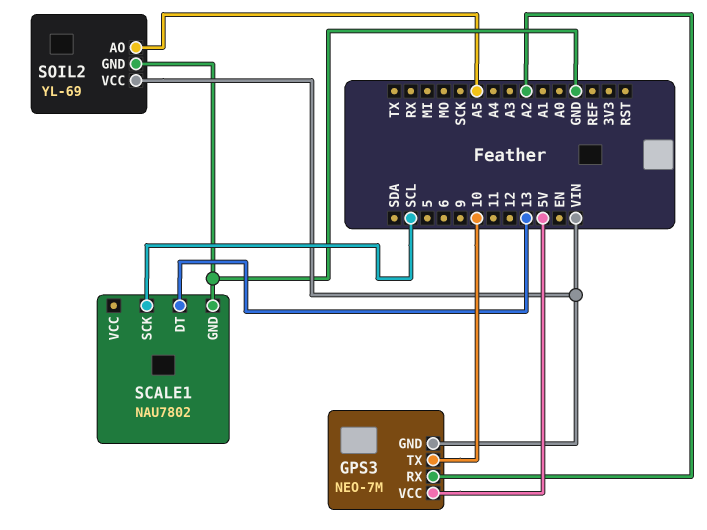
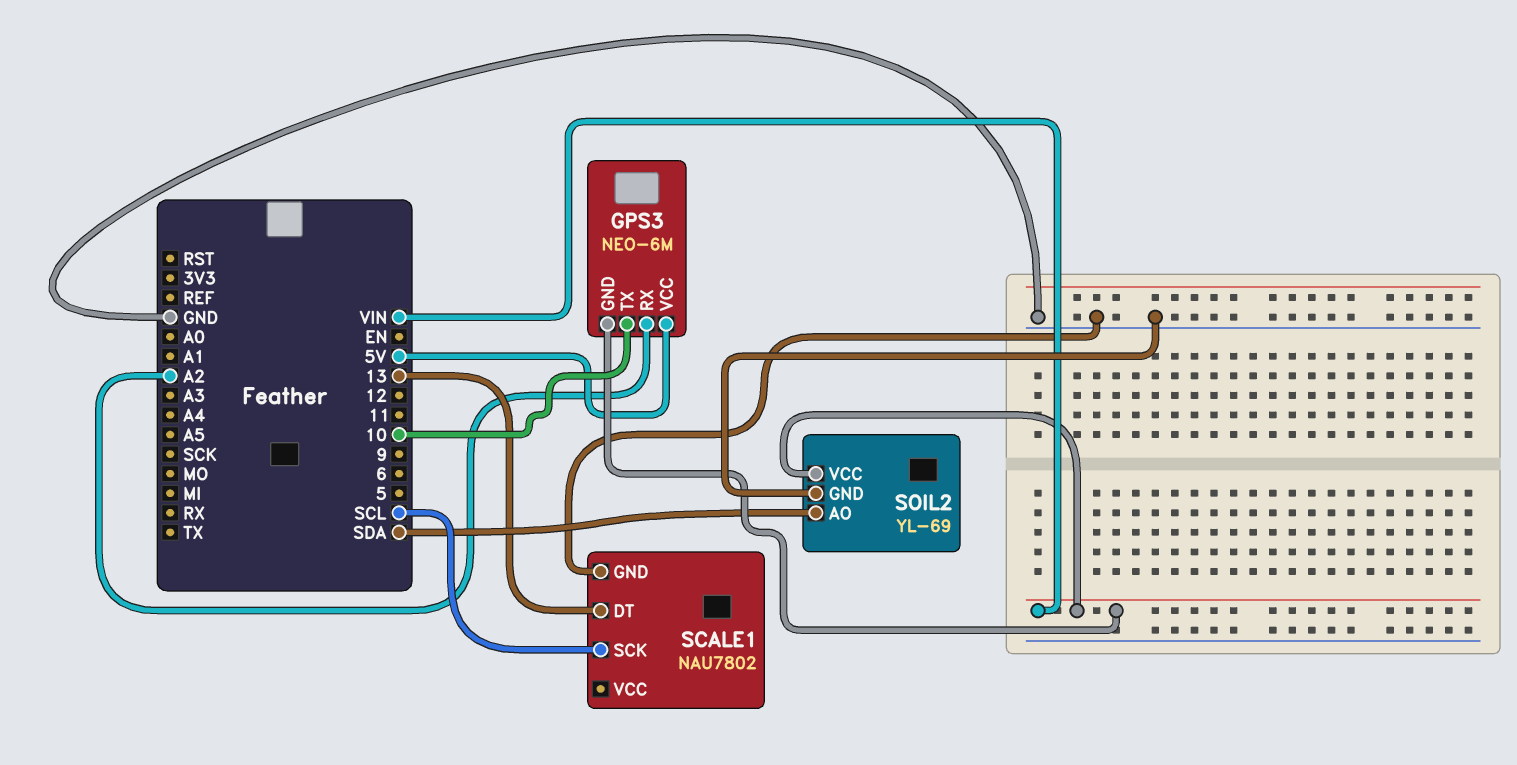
GPS3: NEO-7M -> NEO-6M
SOIL2 pin AO: A5 -> SDA

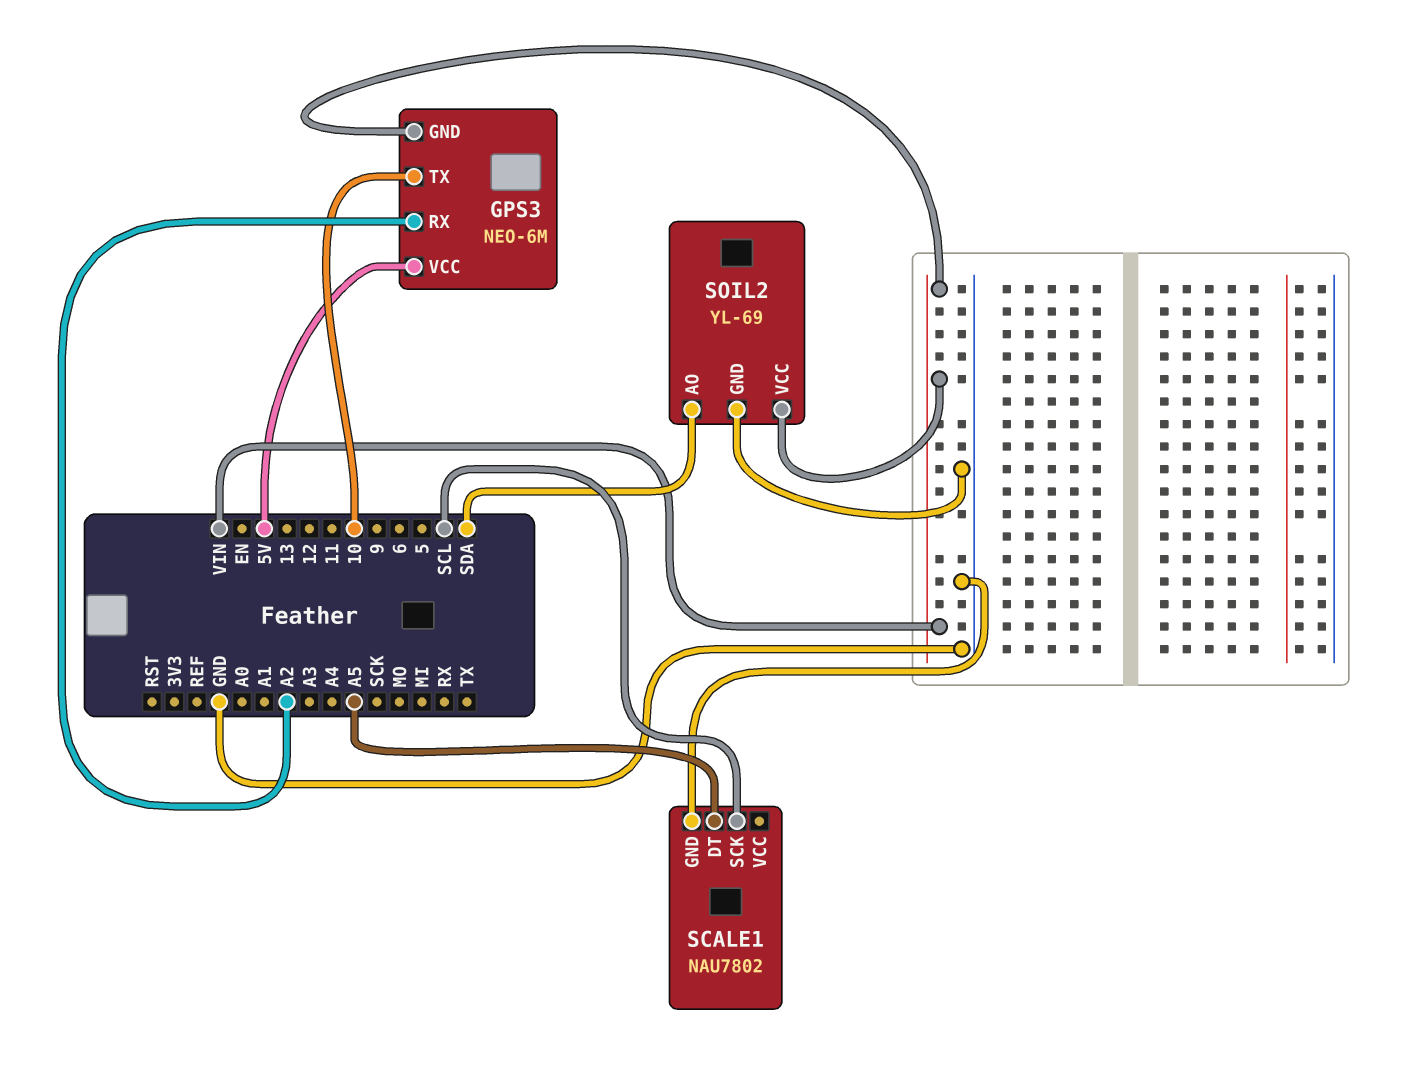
SCALE1 pin DT: 13 -> A5

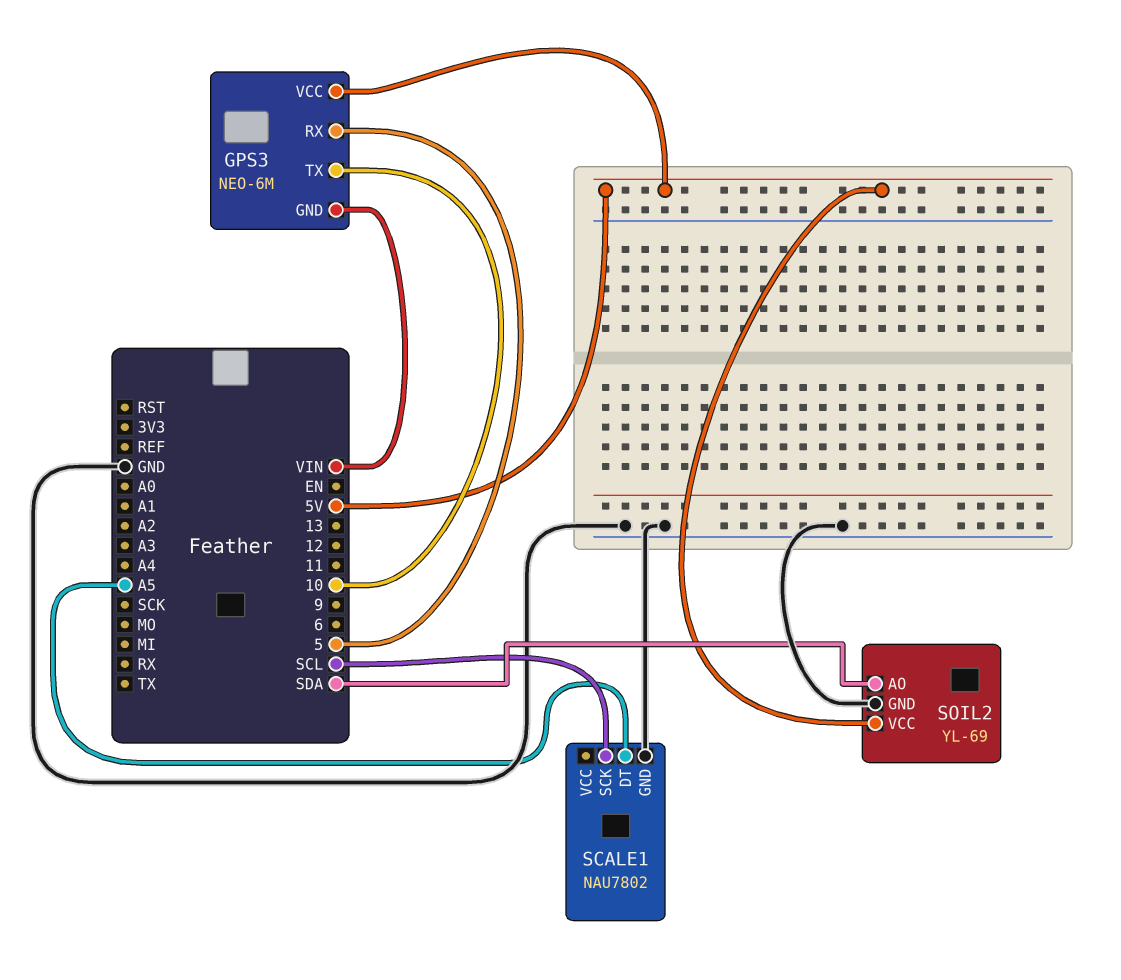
GPS3 pin RX: A2 -> 5
SOIL2 pin VCC: VIN -> 5V

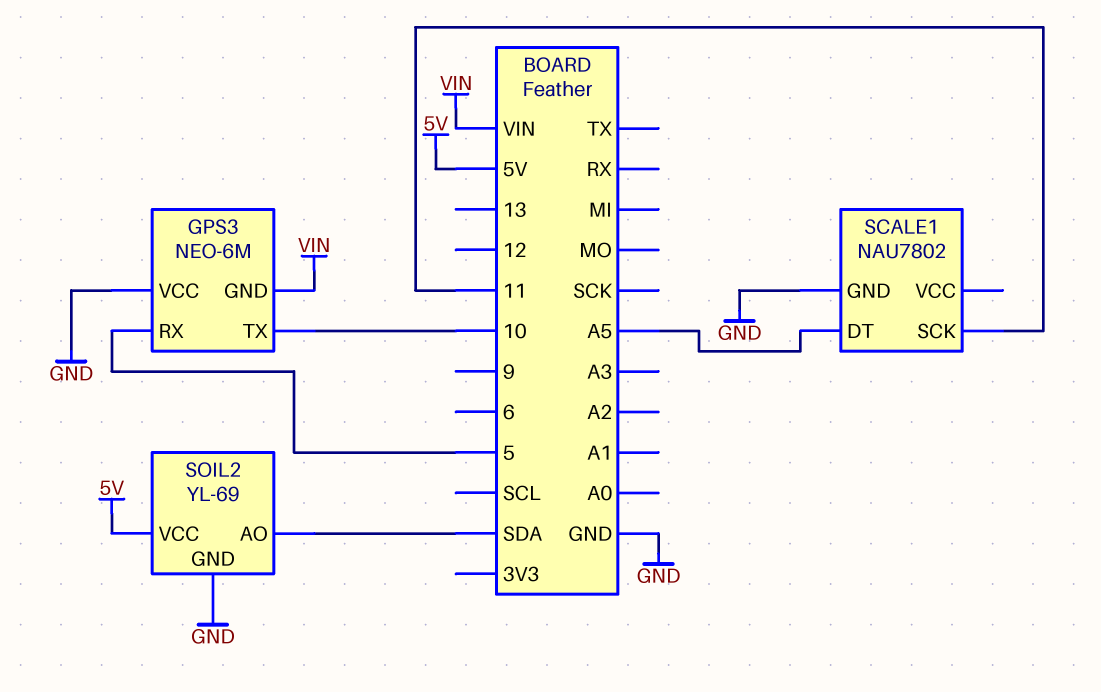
GPS3 pin VCC: 5V -> GND
SCALE1 pin SCK: SCL -> 11

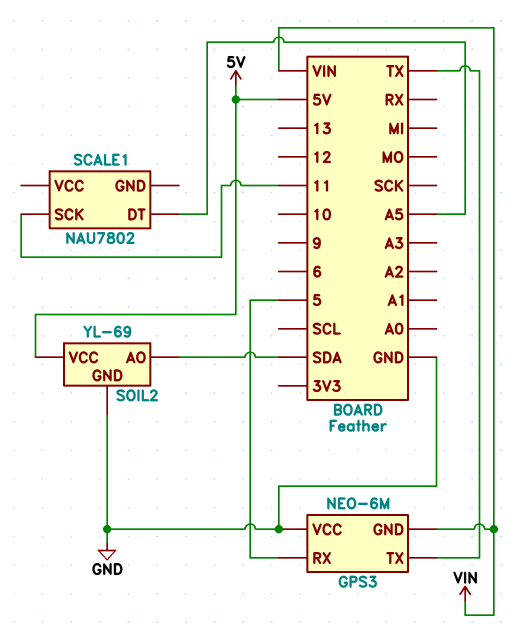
GPS3 pin TX: 10 -> TX
SCALE1 pin GND: GND -> none

